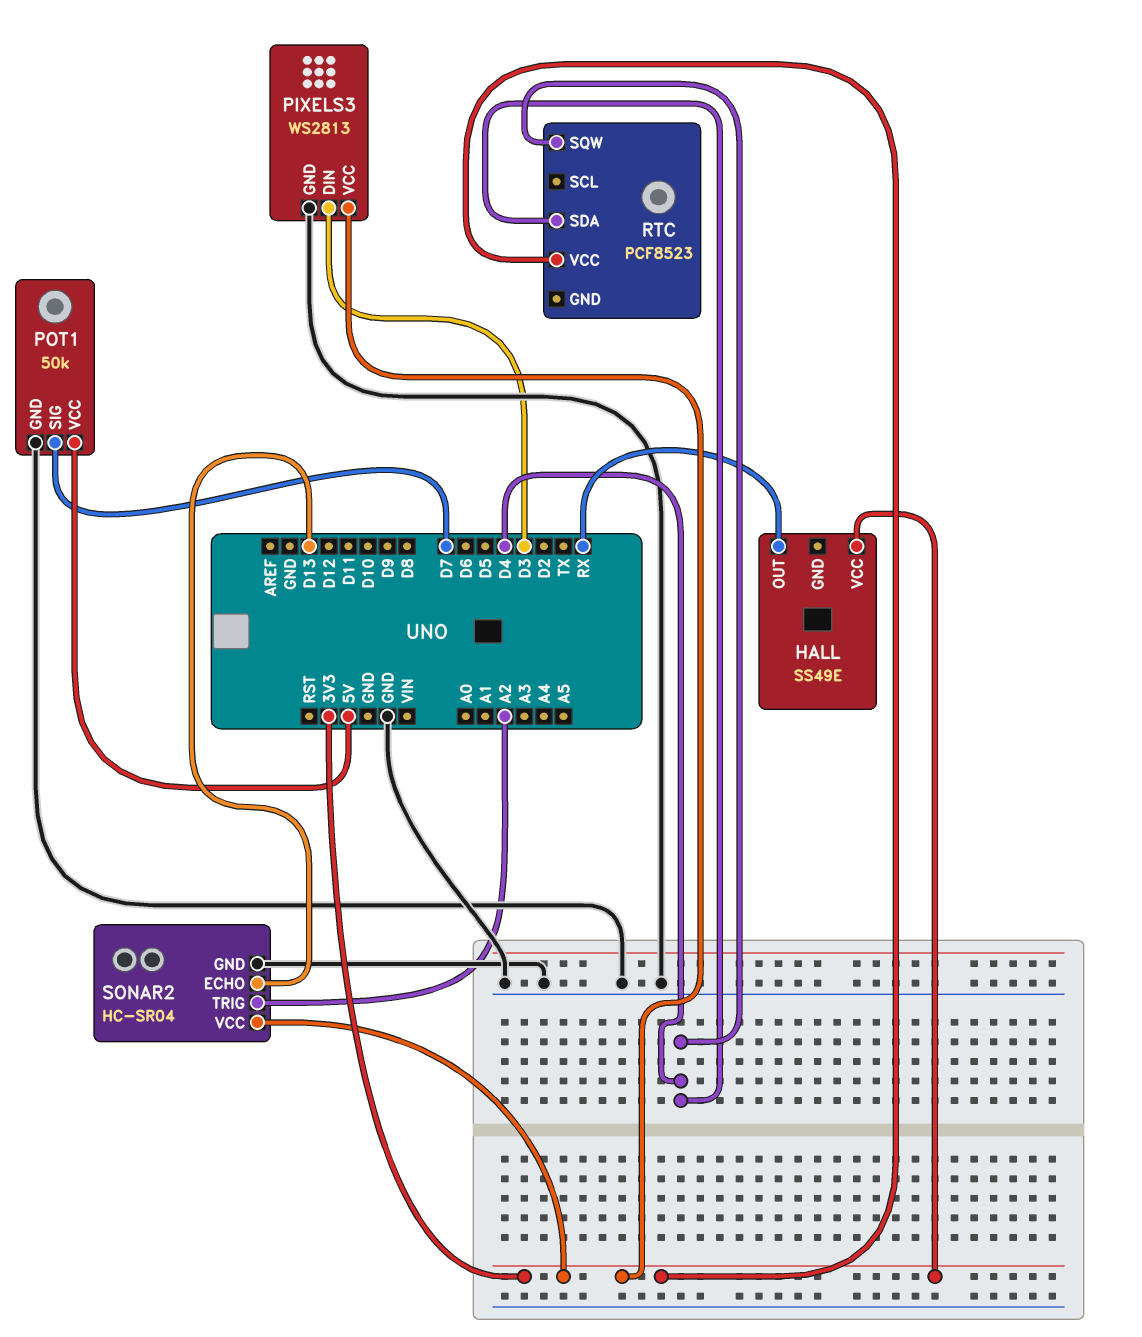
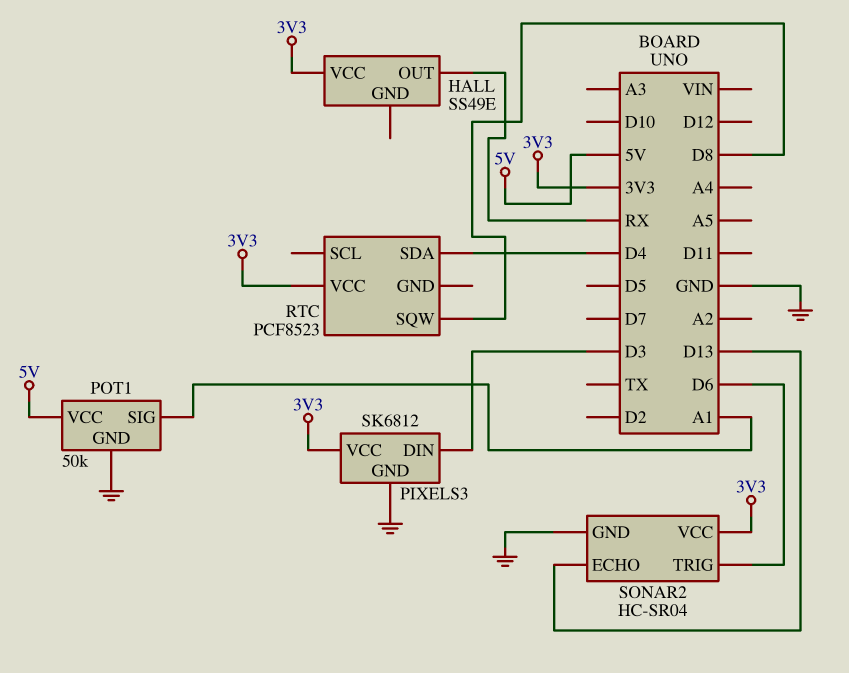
PIXELS3: WS2813 -> SK6812
POT1 pin SIG: D7 -> A1
RTC pin SQW: D4 -> D8
SONAR2 pin TRIG: A2 -> D6

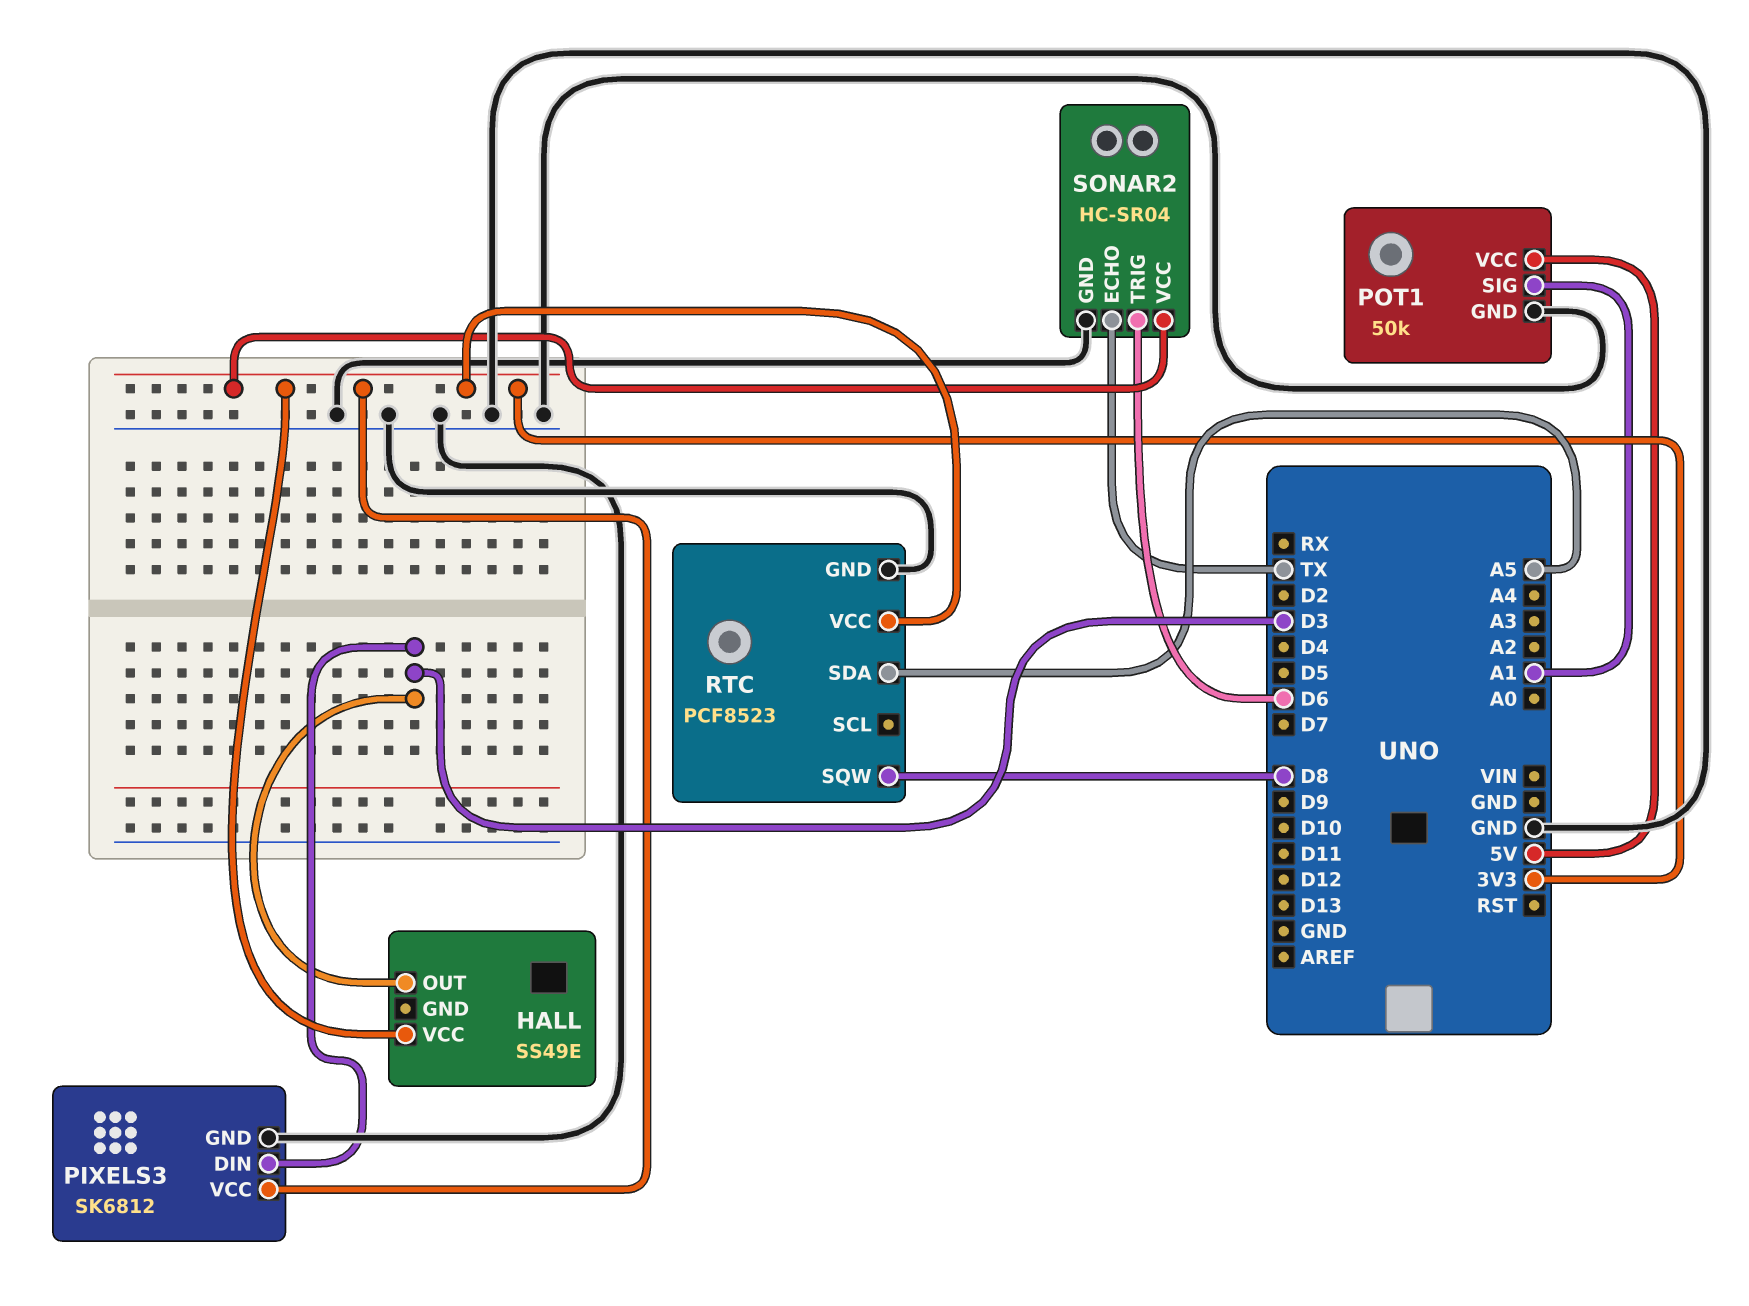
HALL pin OUT: RX -> D3
RTC pin GND: none -> GND
RTC pin SDA: D4 -> A5
SONAR2 pin ECHO: D13 -> TX

